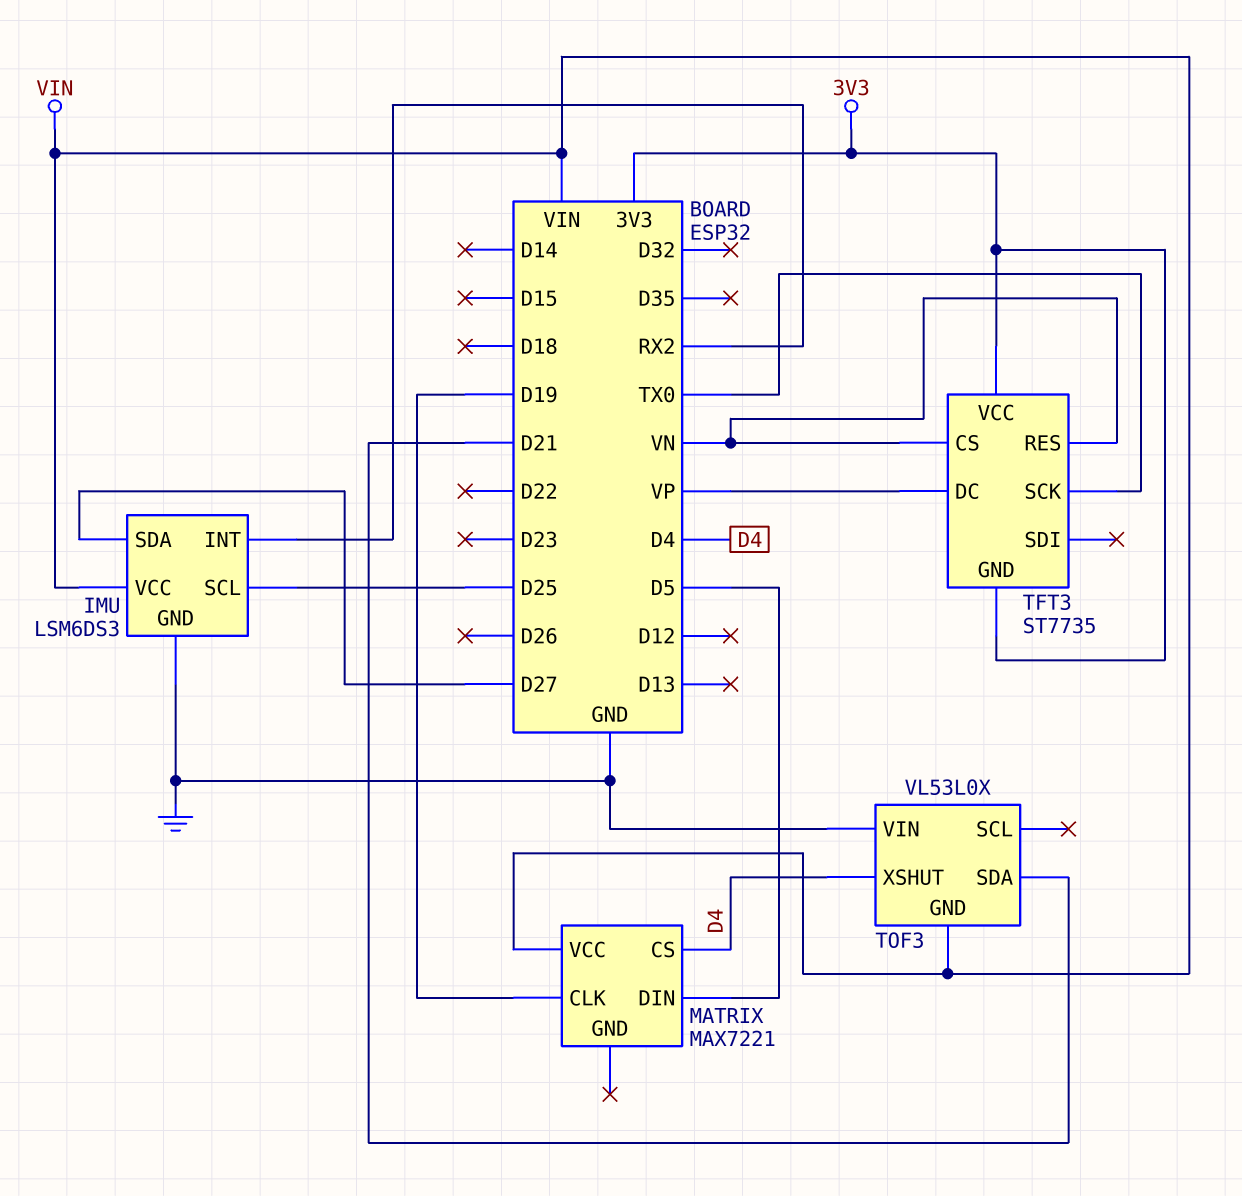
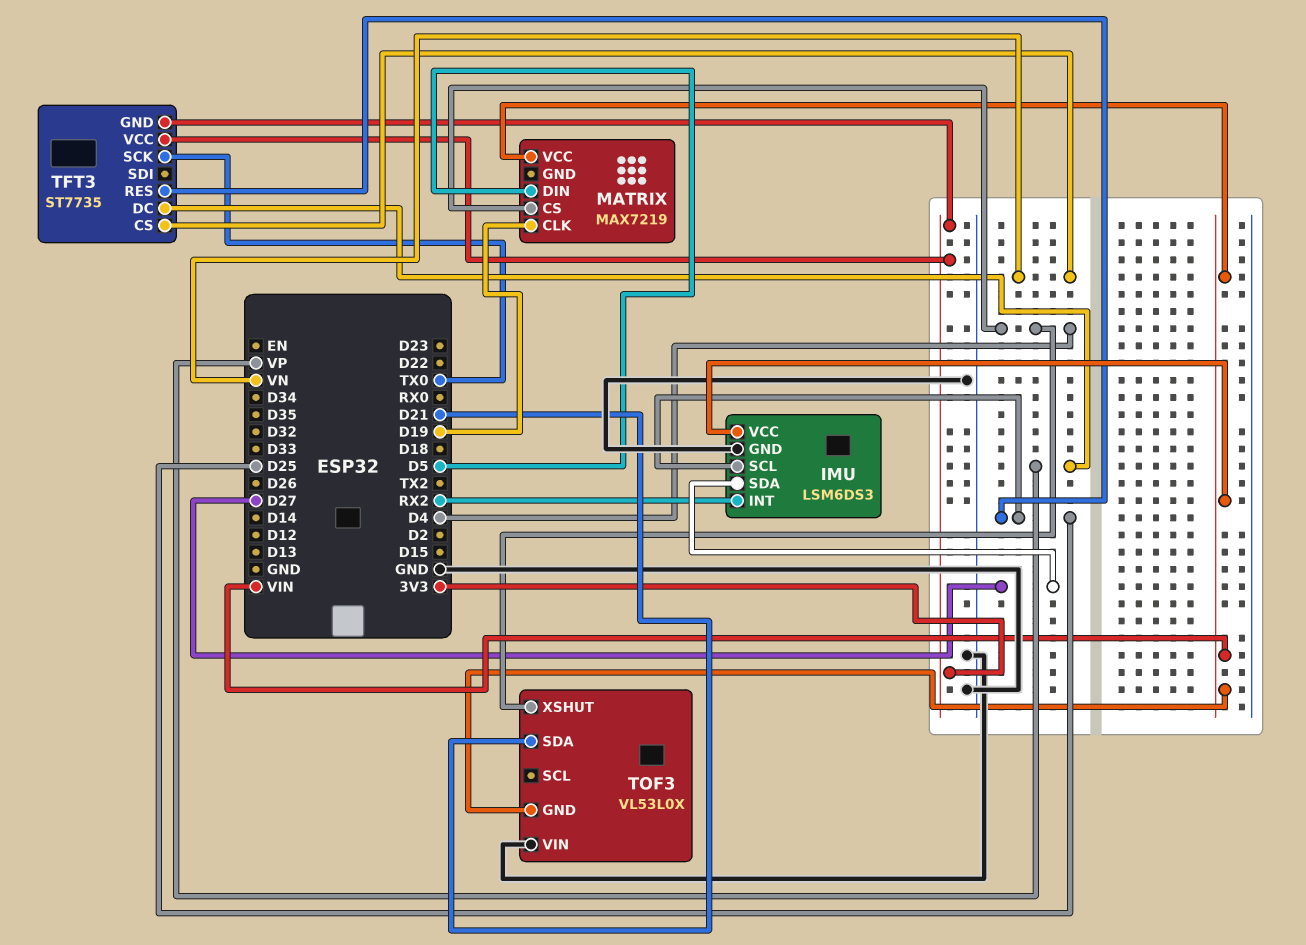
MATRIX: MAX7221 -> MAX7219
TFT3 pin RES: VN -> D25

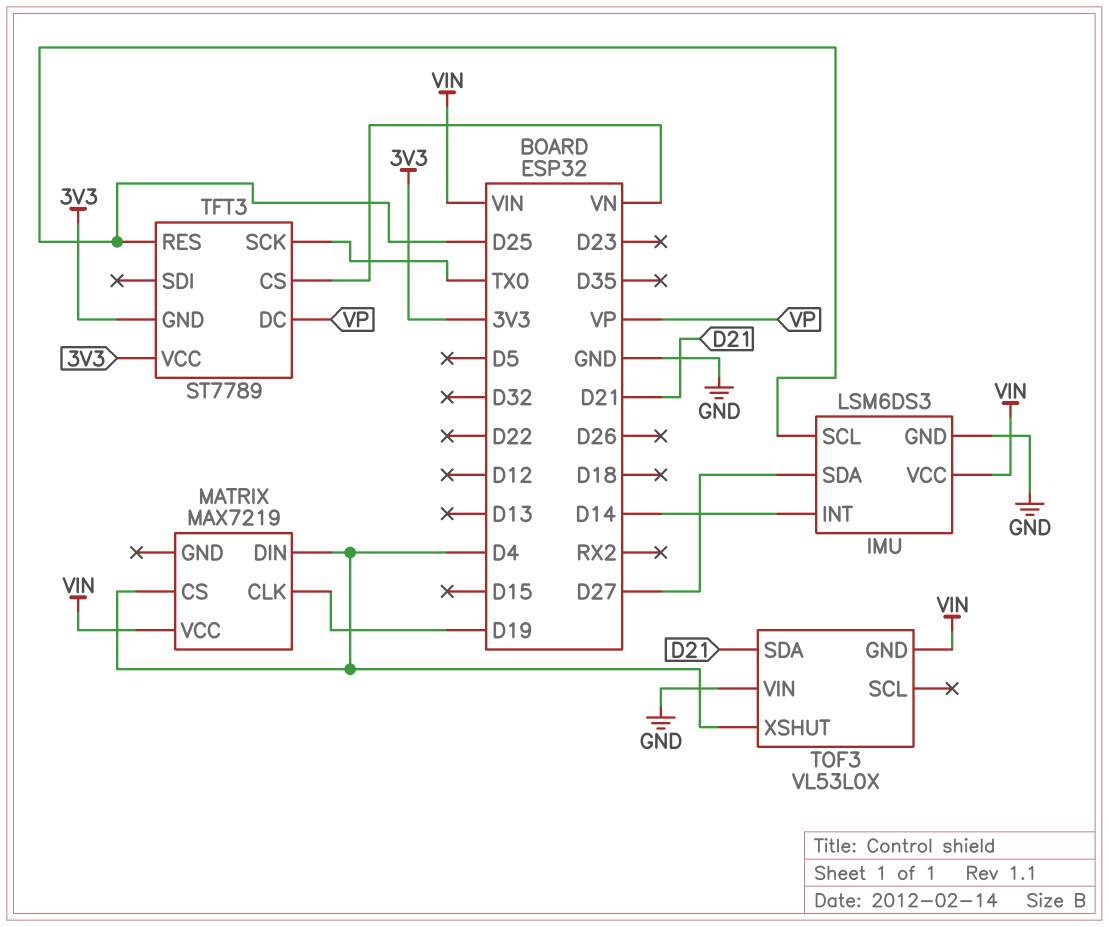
IMU pin INT: RX2 -> D14
MATRIX pin DIN: D5 -> D4
TFT3: ST7735 -> ST7789

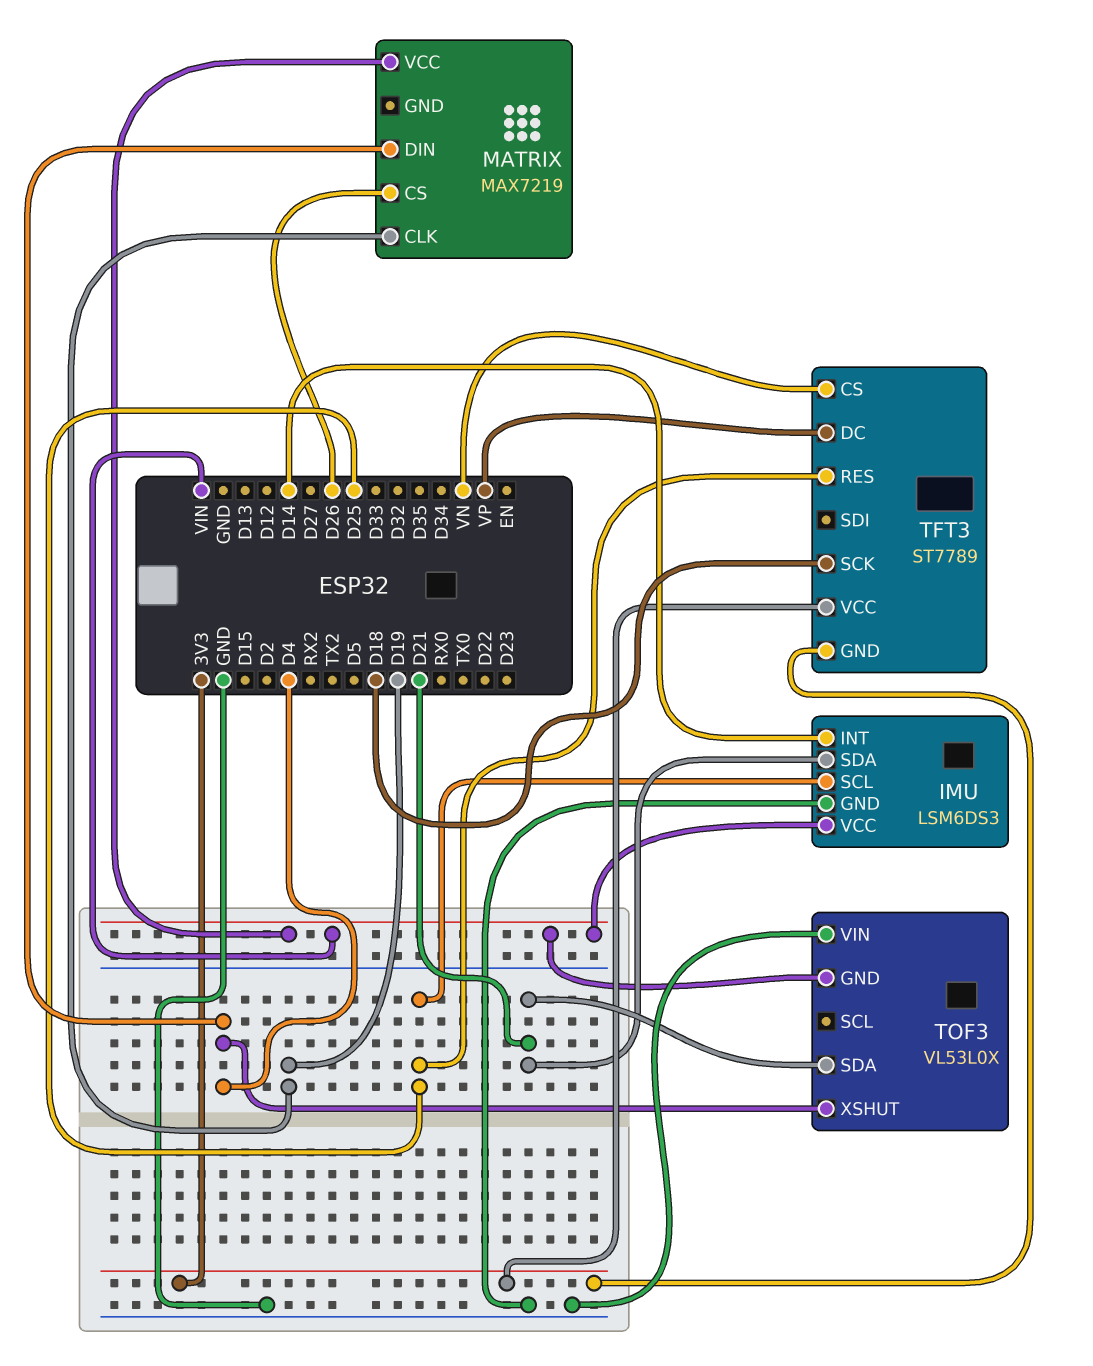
IMU pin SDA: D27 -> D21
MATRIX pin CS: D4 -> D26
TFT3 pin SCK: TX0 -> D18

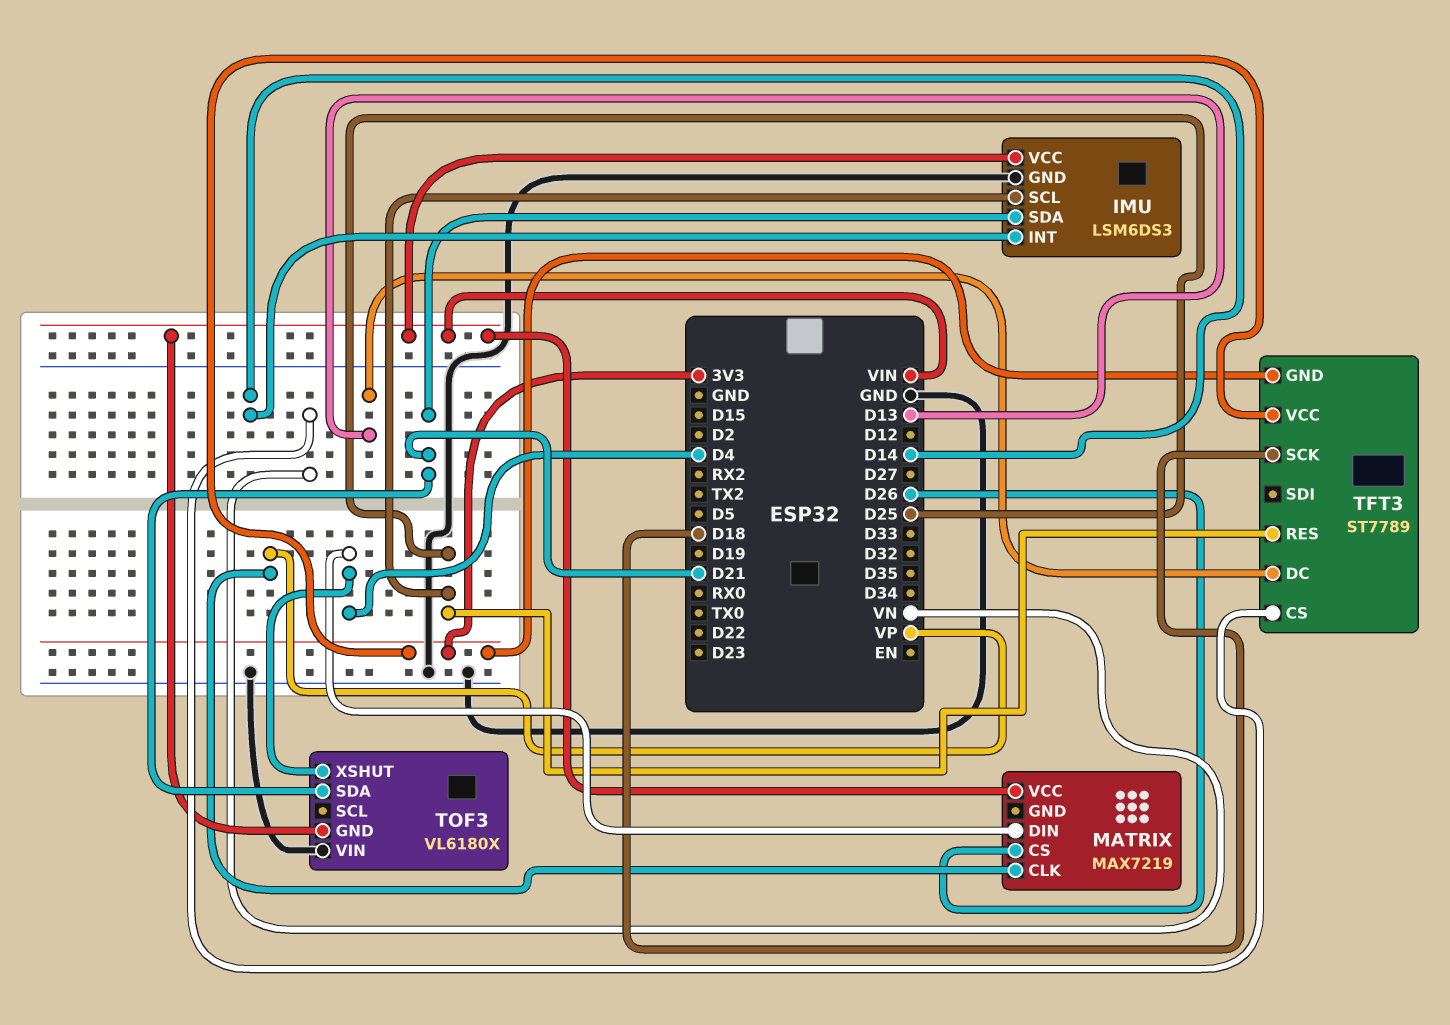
MATRIX pin CLK: D19 -> VP
TFT3 pin DC: VP -> D13
TOF3: VL53L0X -> VL6180X

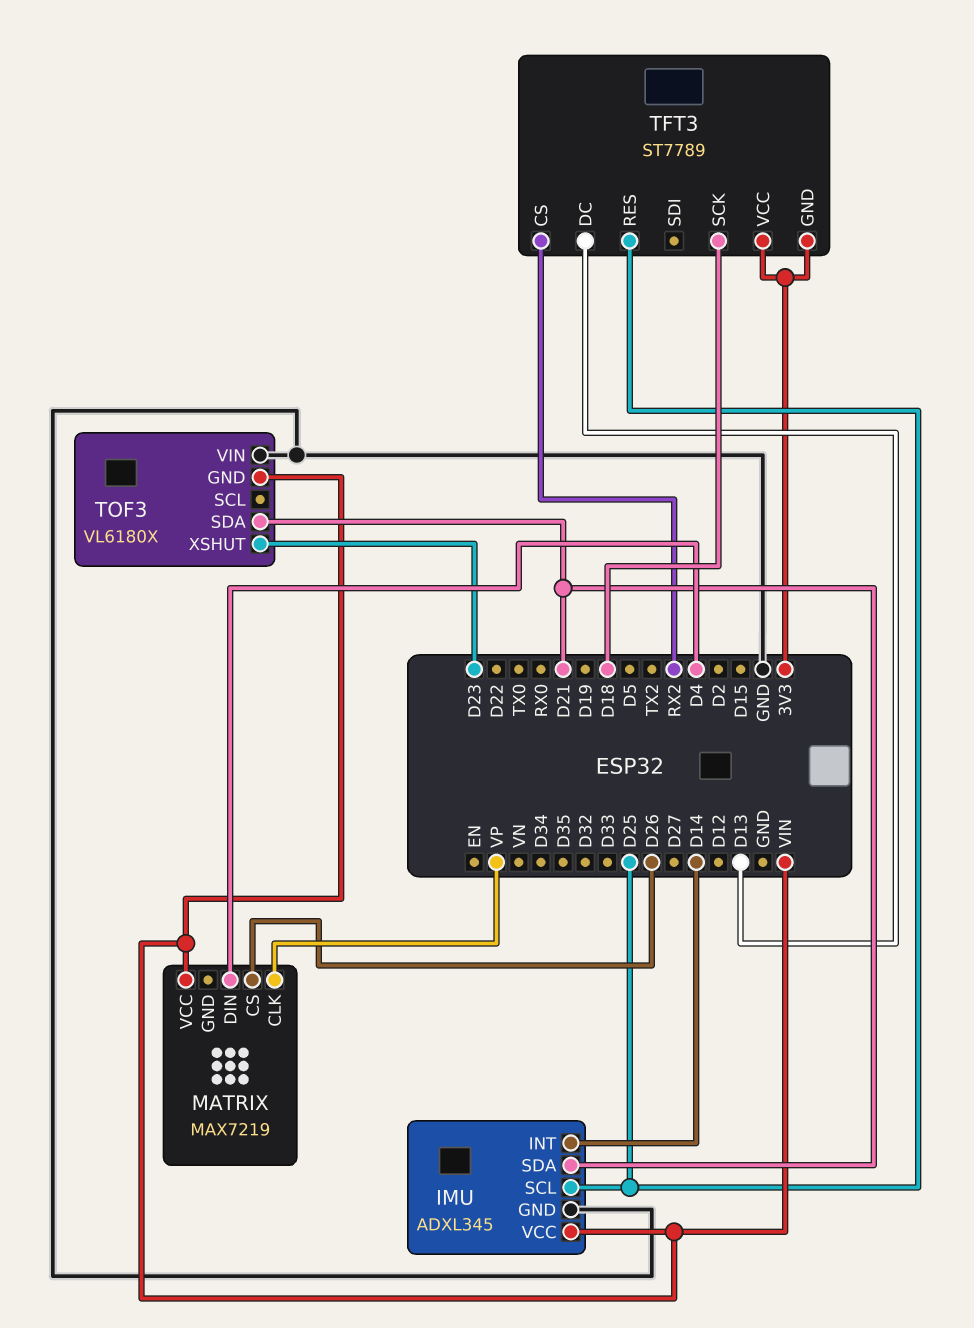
IMU: LSM6DS3 -> ADXL345
TFT3 pin CS: VN -> RX2
TOF3 pin XSHUT: D4 -> D23

